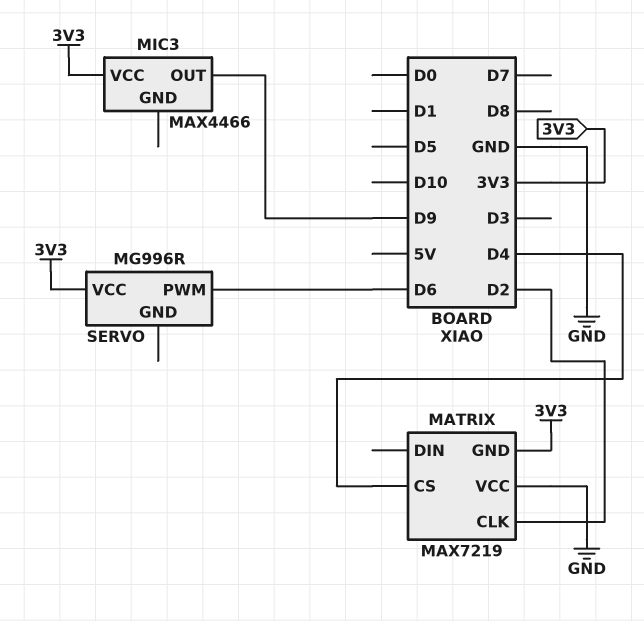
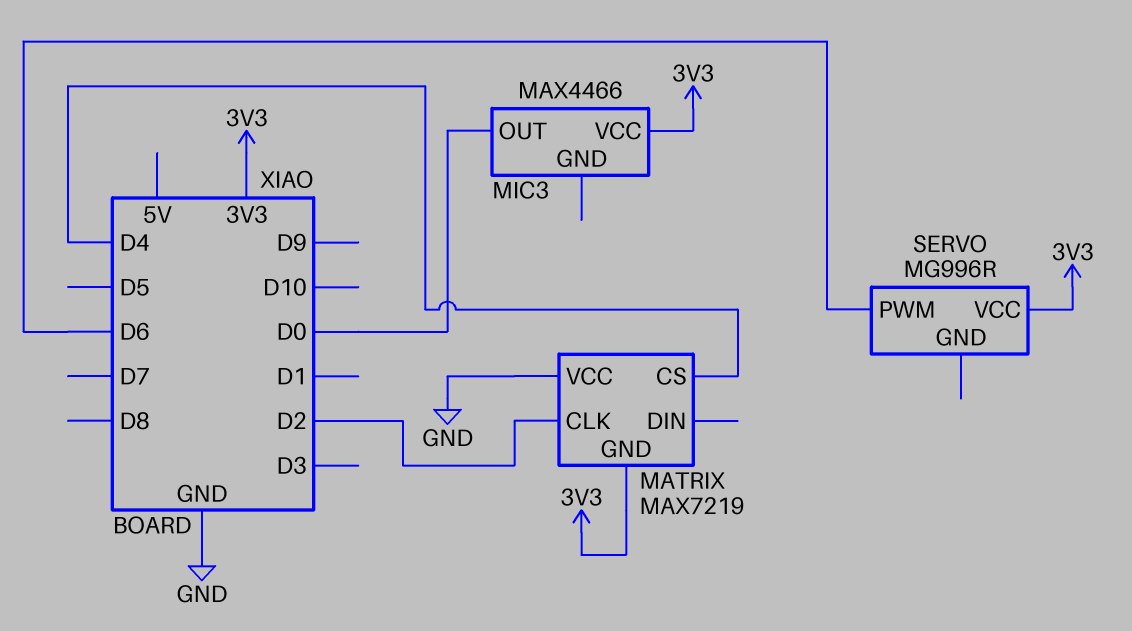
MIC3 pin OUT: D9 -> D0

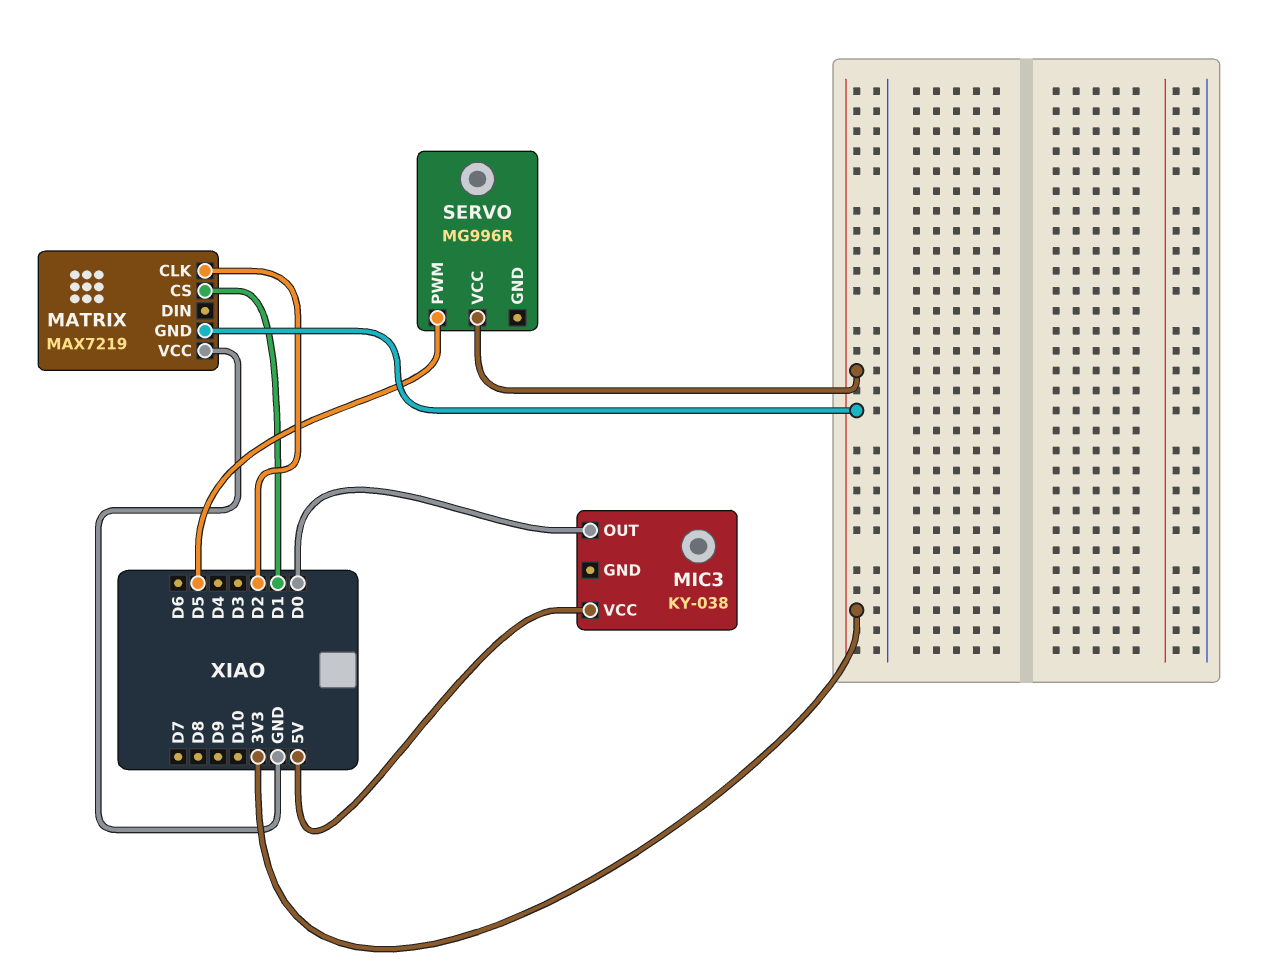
MATRIX pin CS: D4 -> D1
MIC3: MAX4466 -> KY-038
MIC3 pin VCC: 3V3 -> 5V
SERVO pin PWM: D6 -> D5

